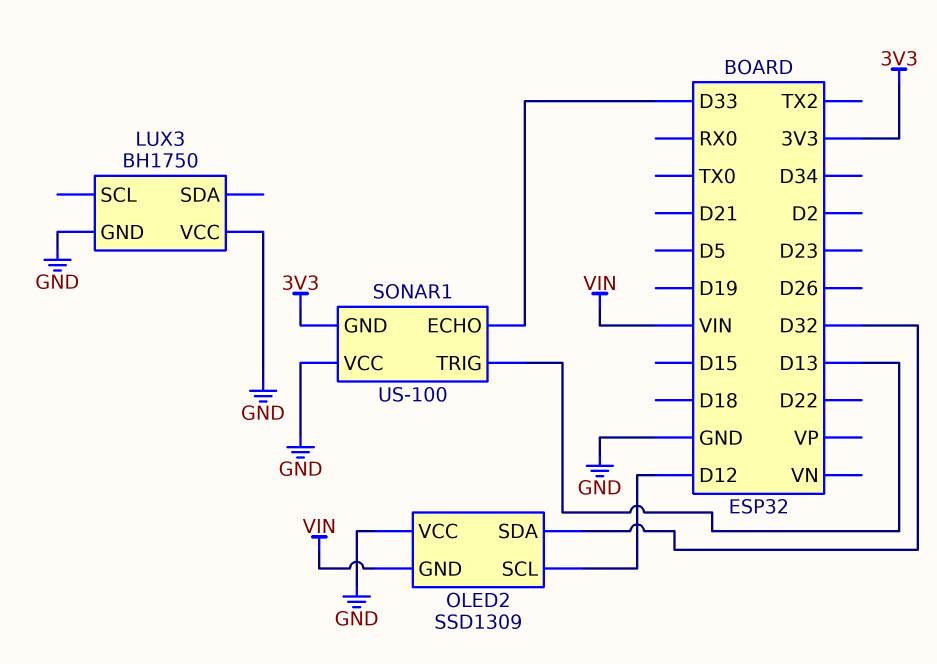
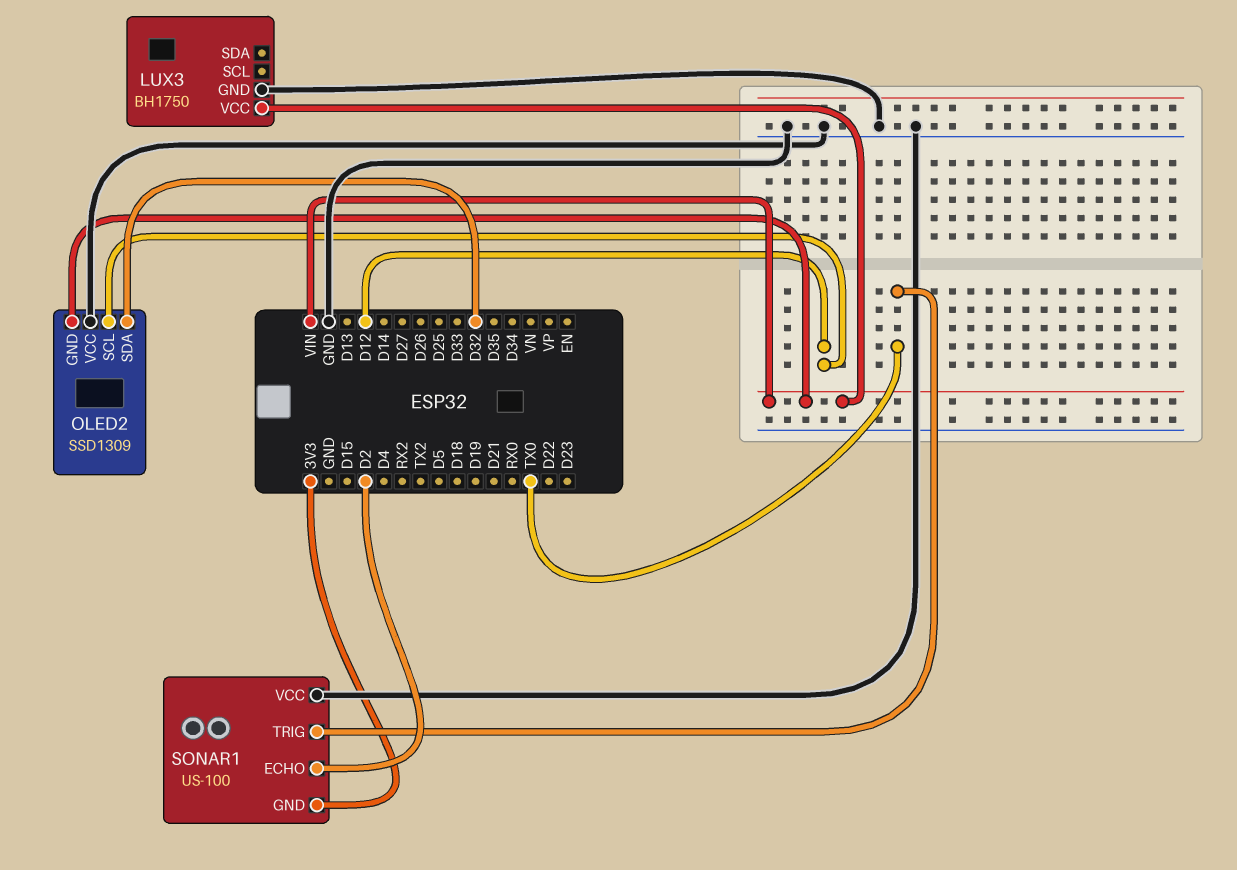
LUX3 pin VCC: GND -> VIN
SONAR1 pin ECHO: D33 -> D2
SONAR1 pin TRIG: D13 -> TX0

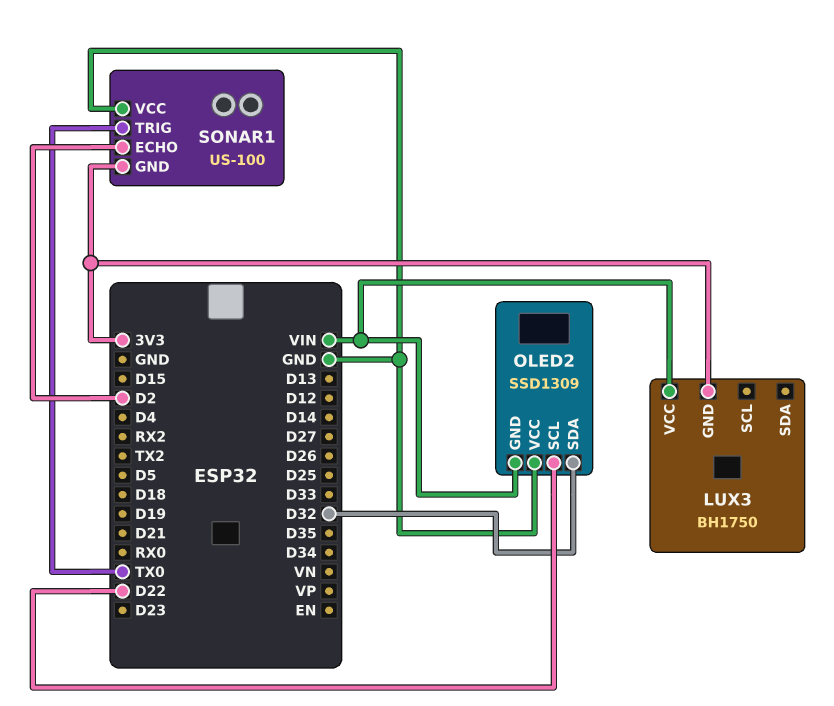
LUX3 pin GND: GND -> 3V3
OLED2 pin SCL: D12 -> D22

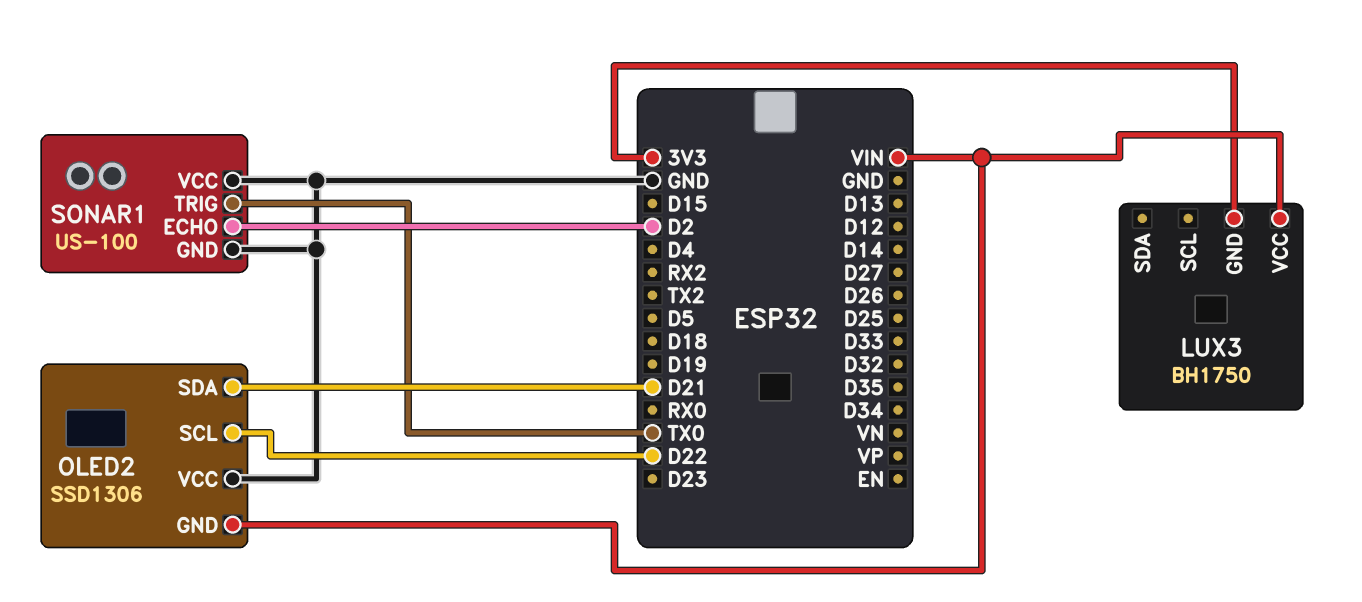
OLED2: SSD1309 -> SSD1306
OLED2 pin SDA: D32 -> D21
SONAR1 pin GND: 3V3 -> GND

